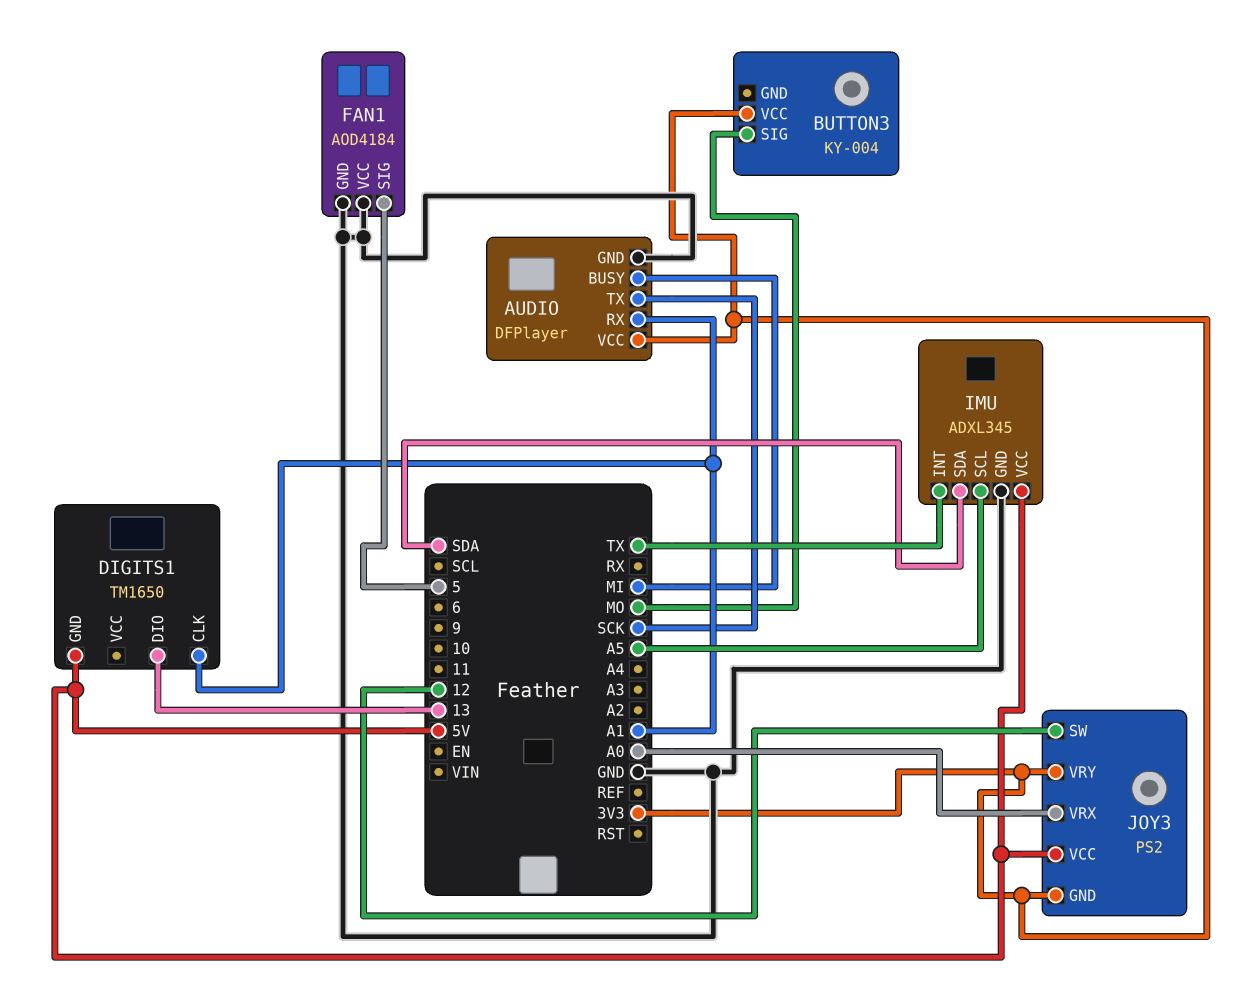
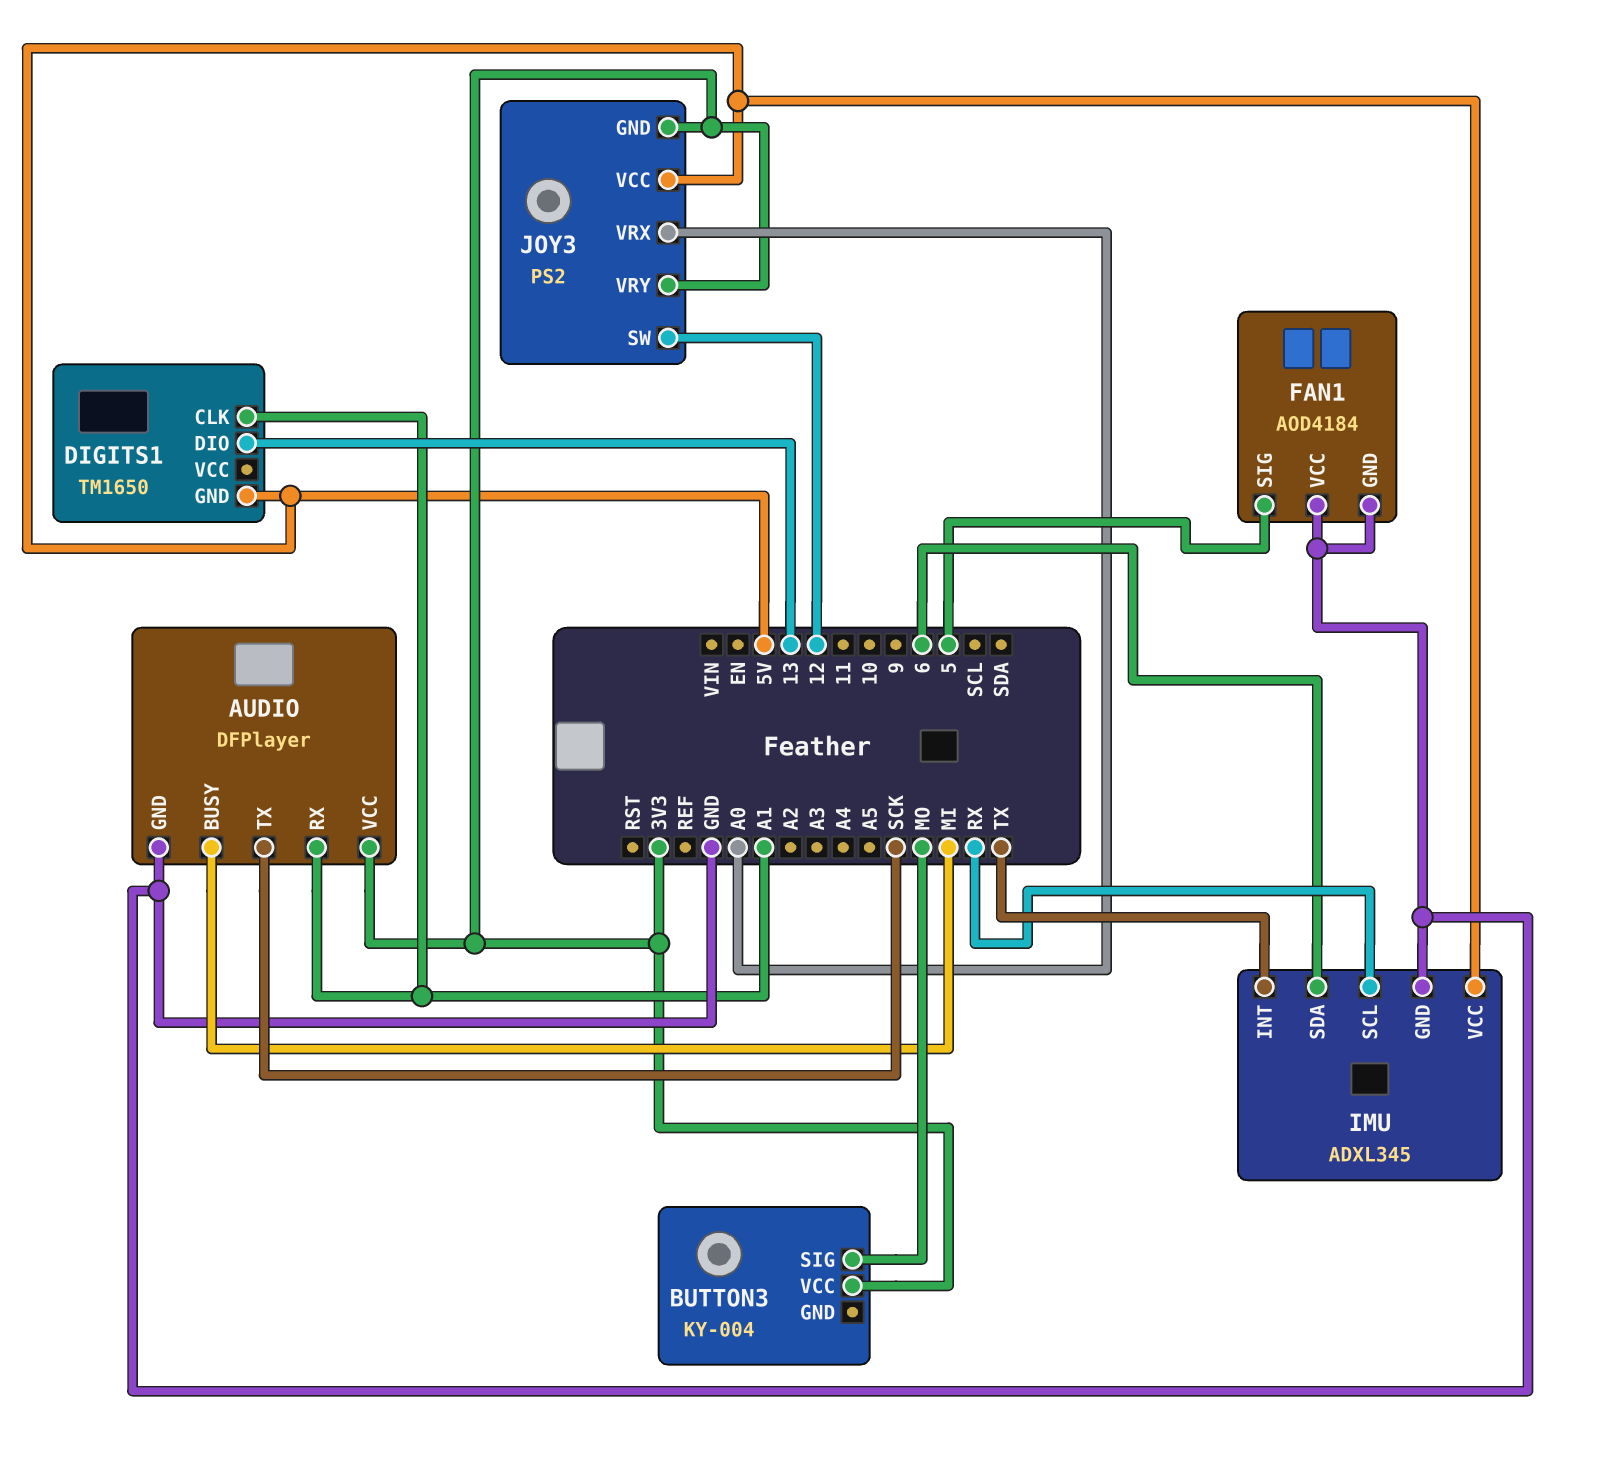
IMU pin SCL: A5 -> RX
IMU pin SDA: SDA -> 6

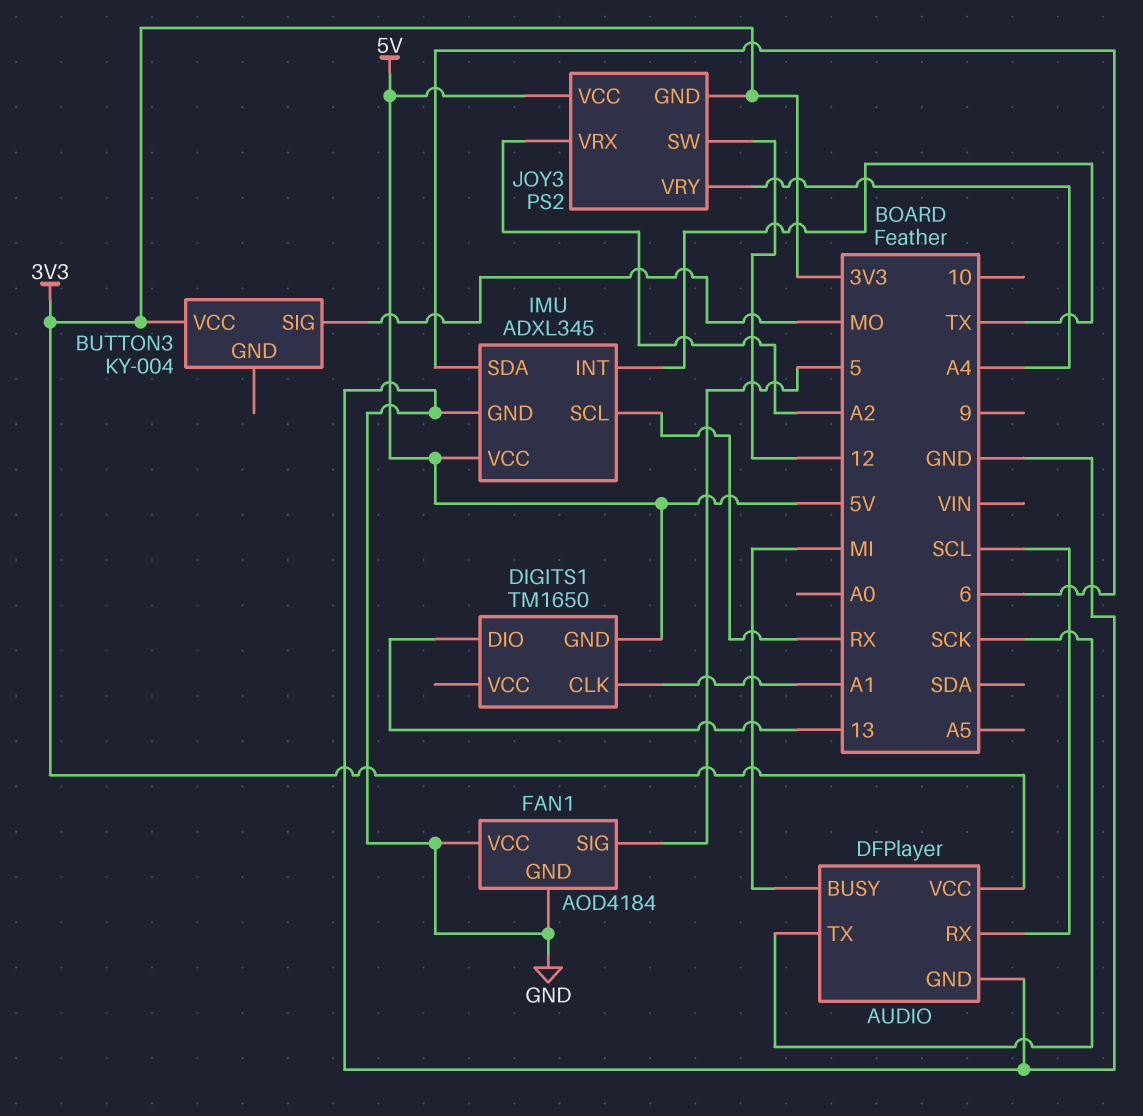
AUDIO pin RX: A1 -> SCL
JOY3 pin VRX: A0 -> A2
JOY3 pin VRY: 3V3 -> A4

